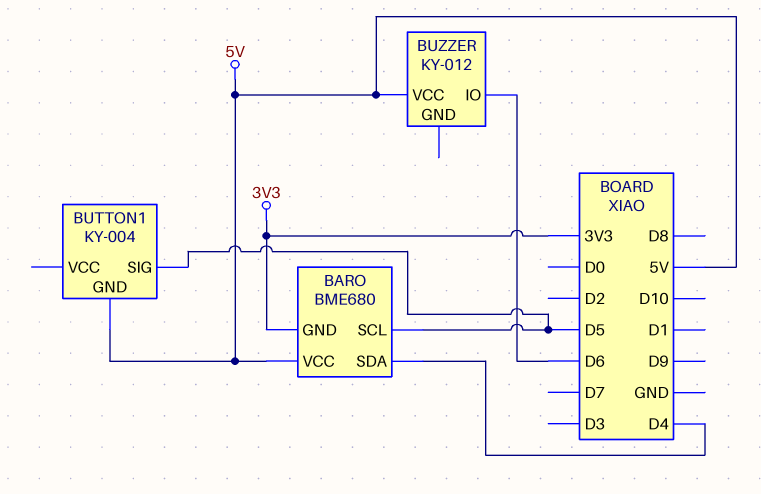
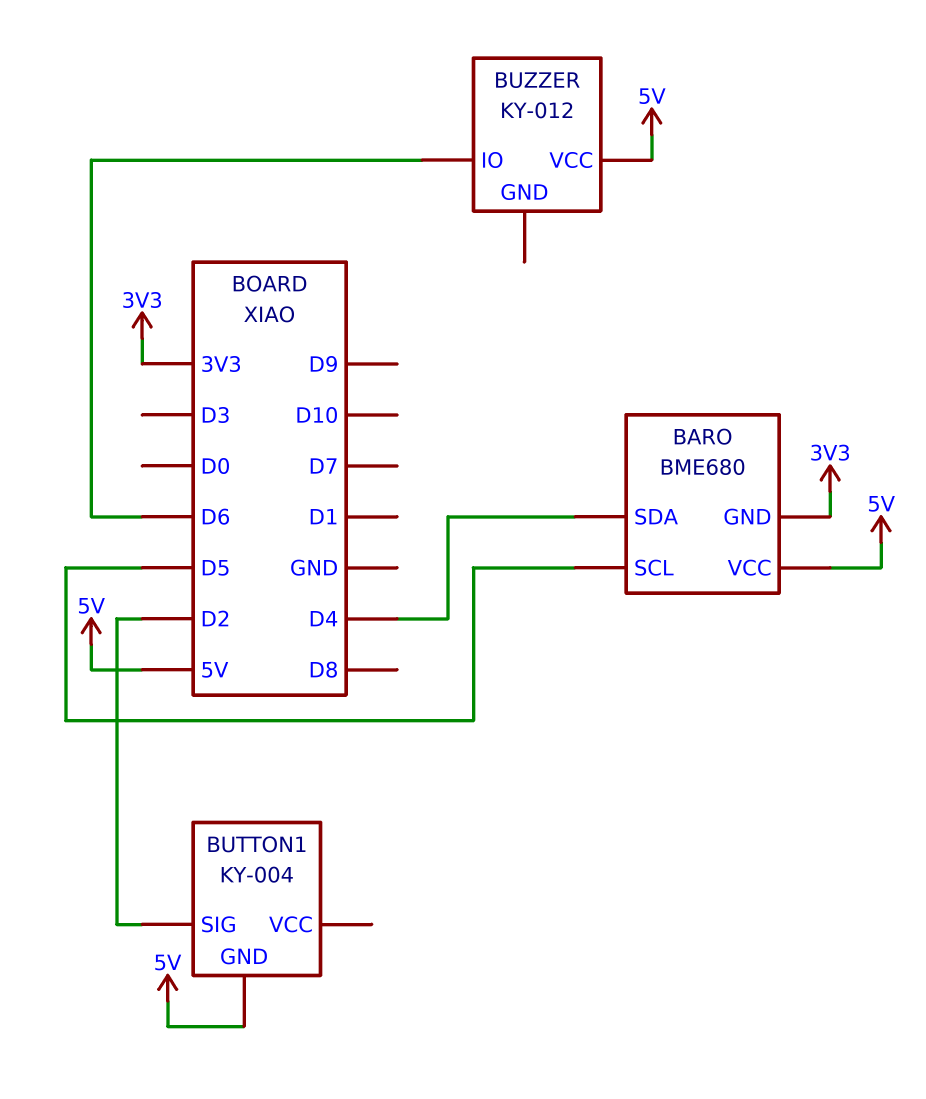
BUTTON1 pin SIG: D5 -> D2

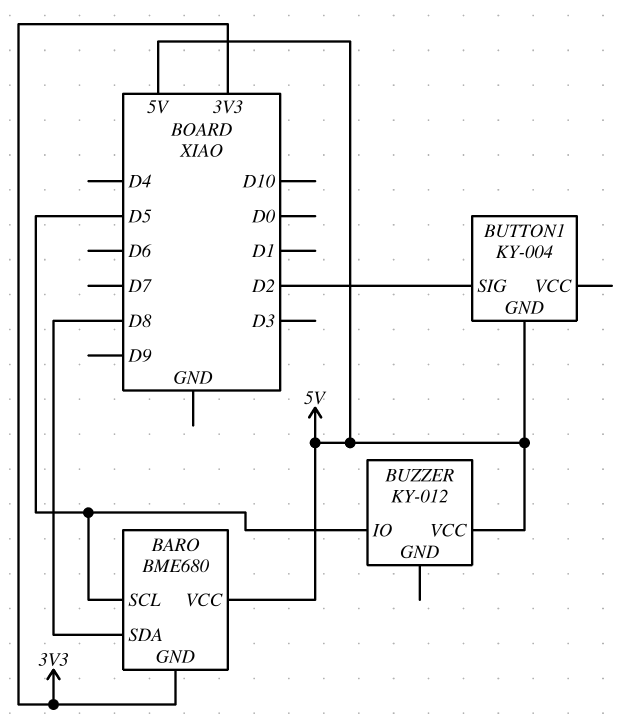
BARO pin SDA: D4 -> D8
BUZZER pin IO: D6 -> D5

